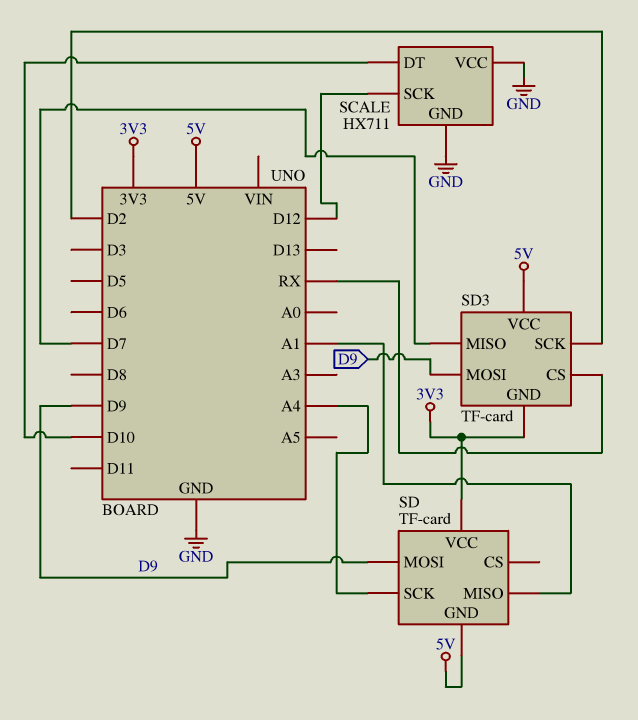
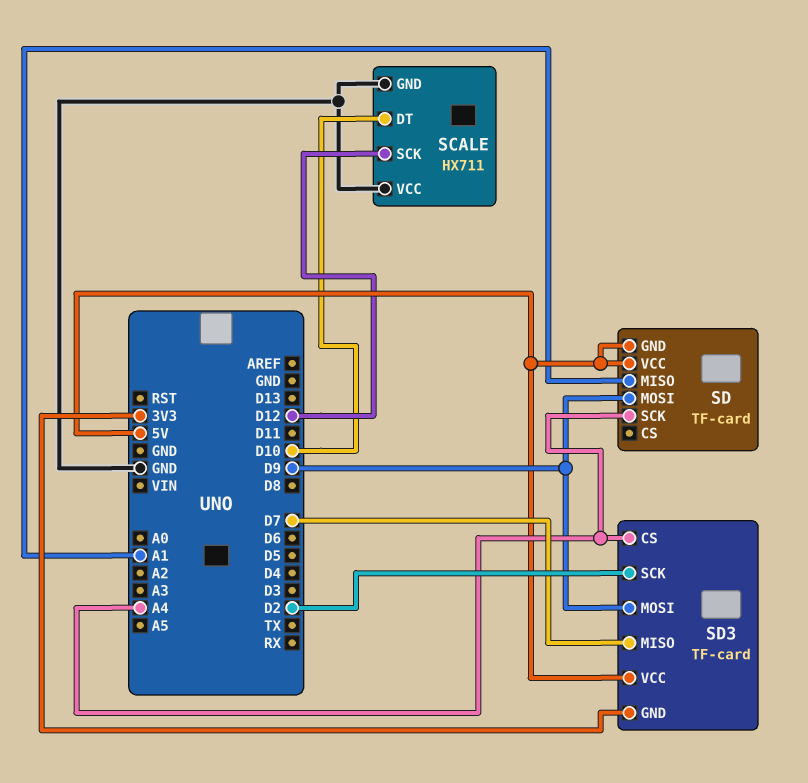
SD pin VCC: 3V3 -> 5V
SD3 pin CS: RX -> A4

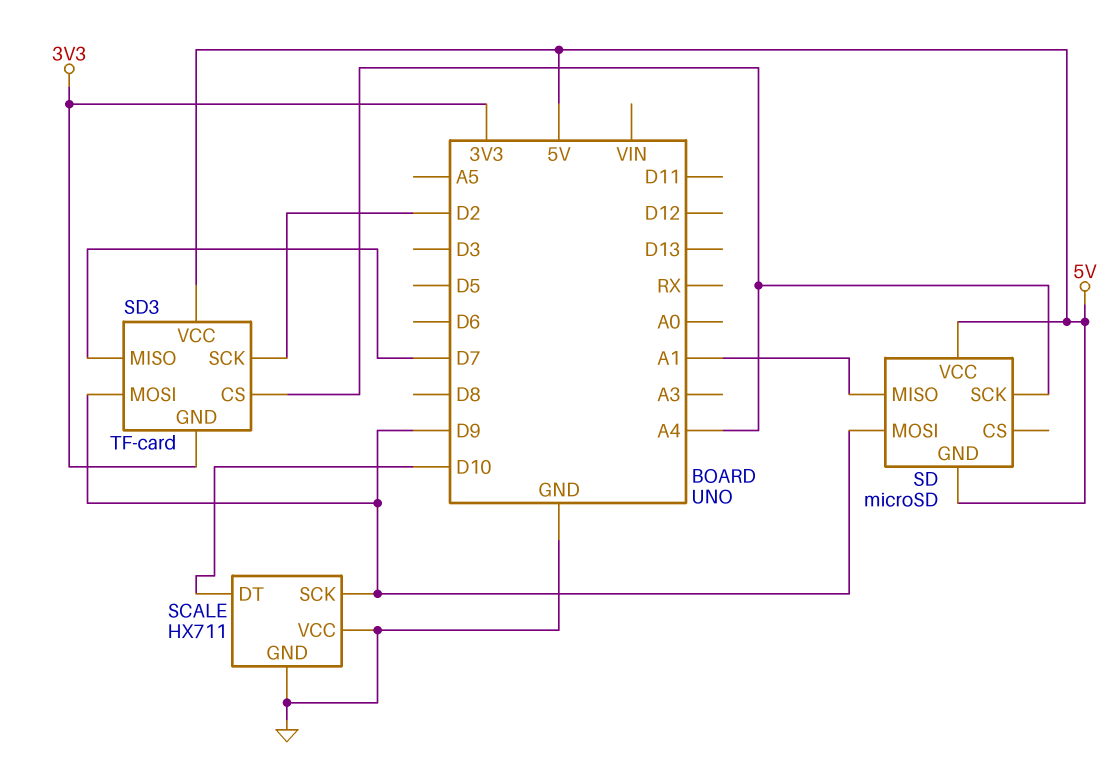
SCALE pin SCK: D12 -> D9
SD: TF-card -> microSD

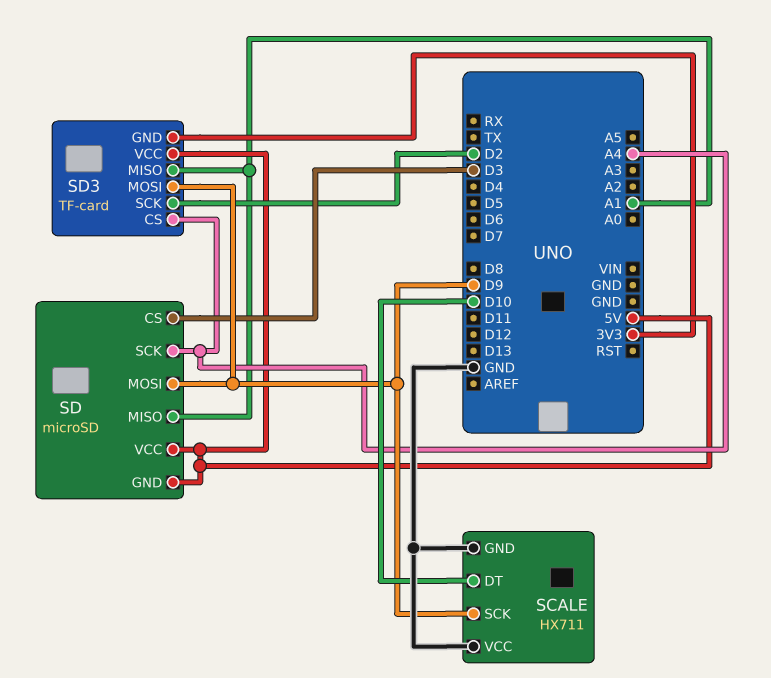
SD pin CS: none -> D3
SD3 pin MISO: D7 -> A1

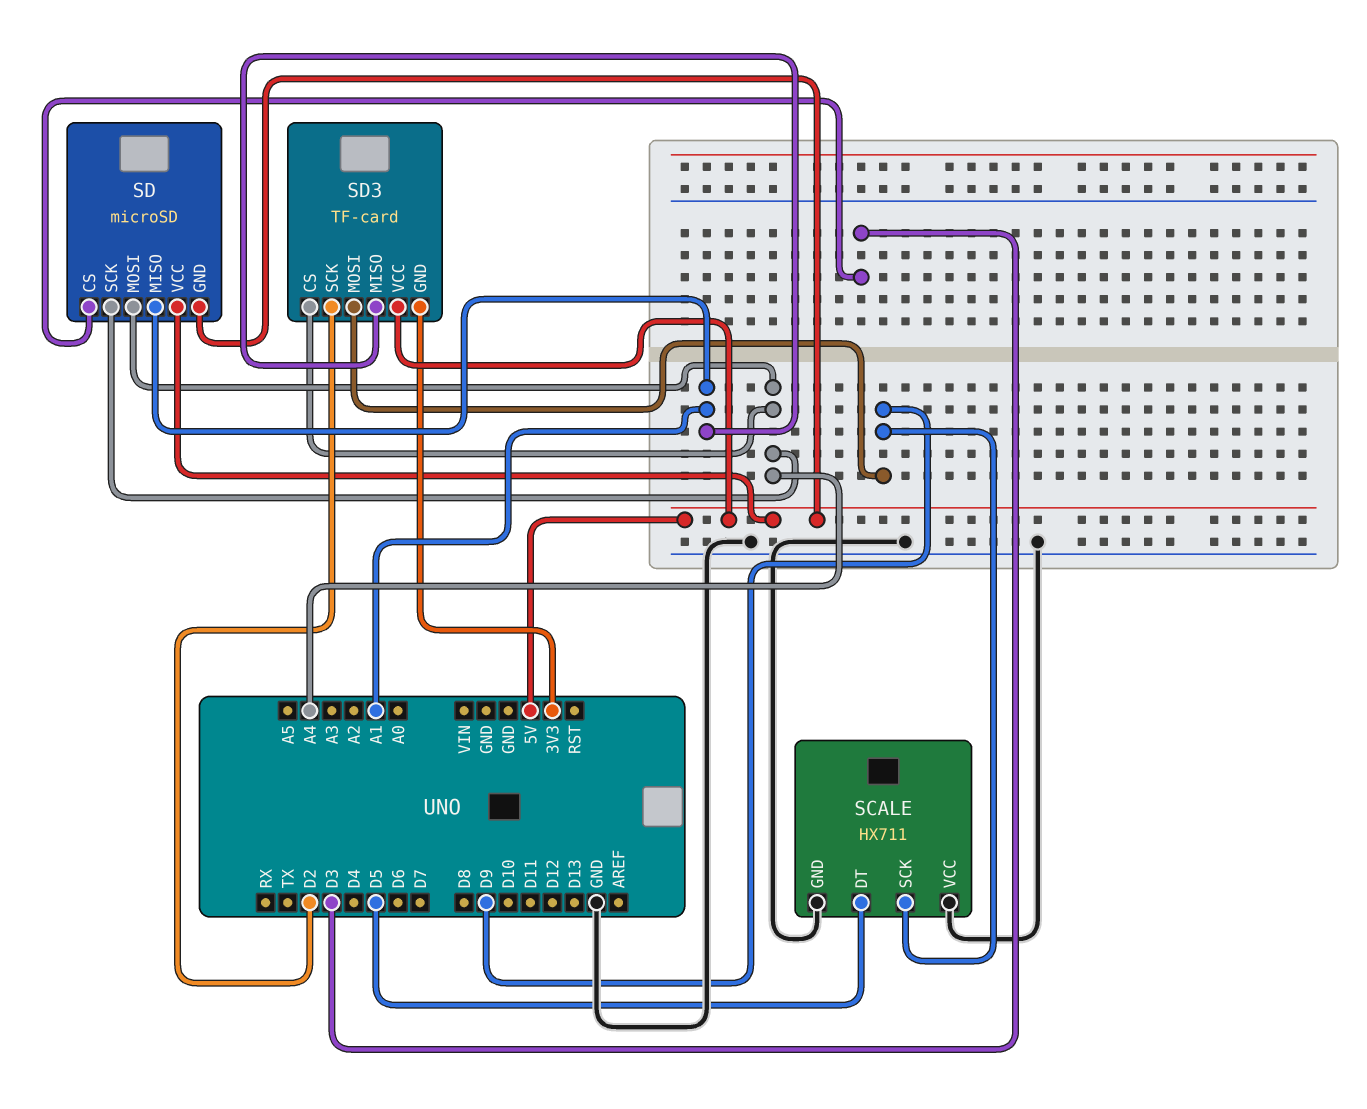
SCALE pin DT: D10 -> D5
SD pin MOSI: D9 -> A4

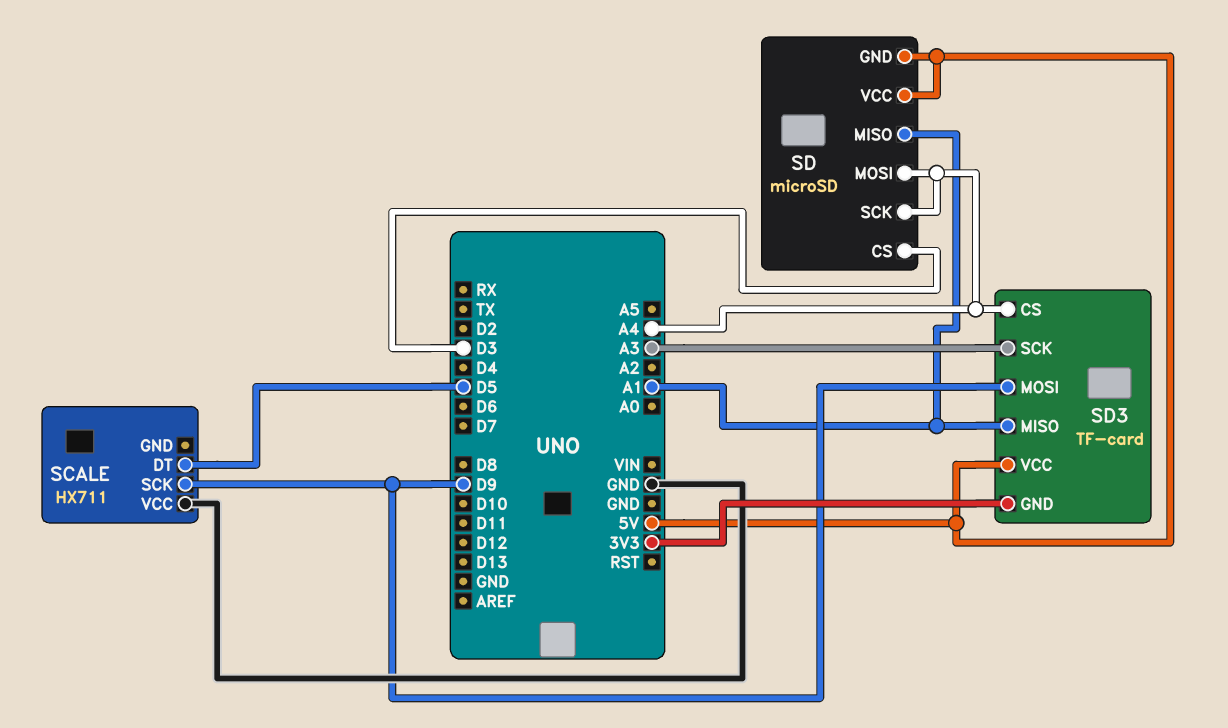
SCALE pin GND: GND -> none
SD3 pin SCK: D2 -> A3

